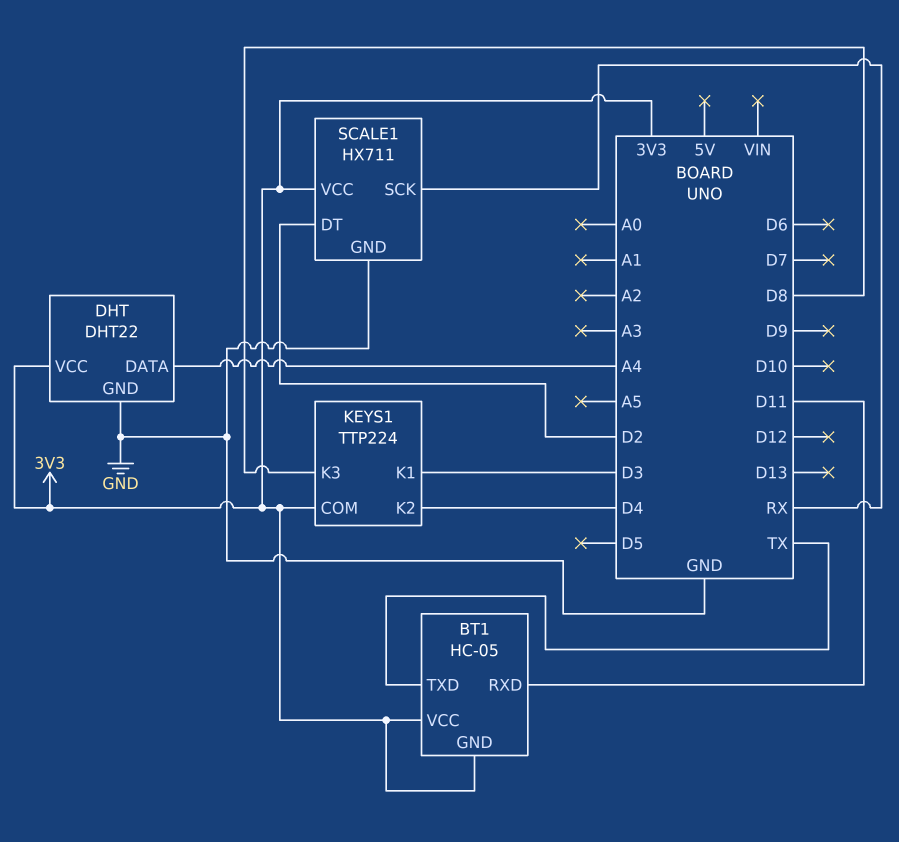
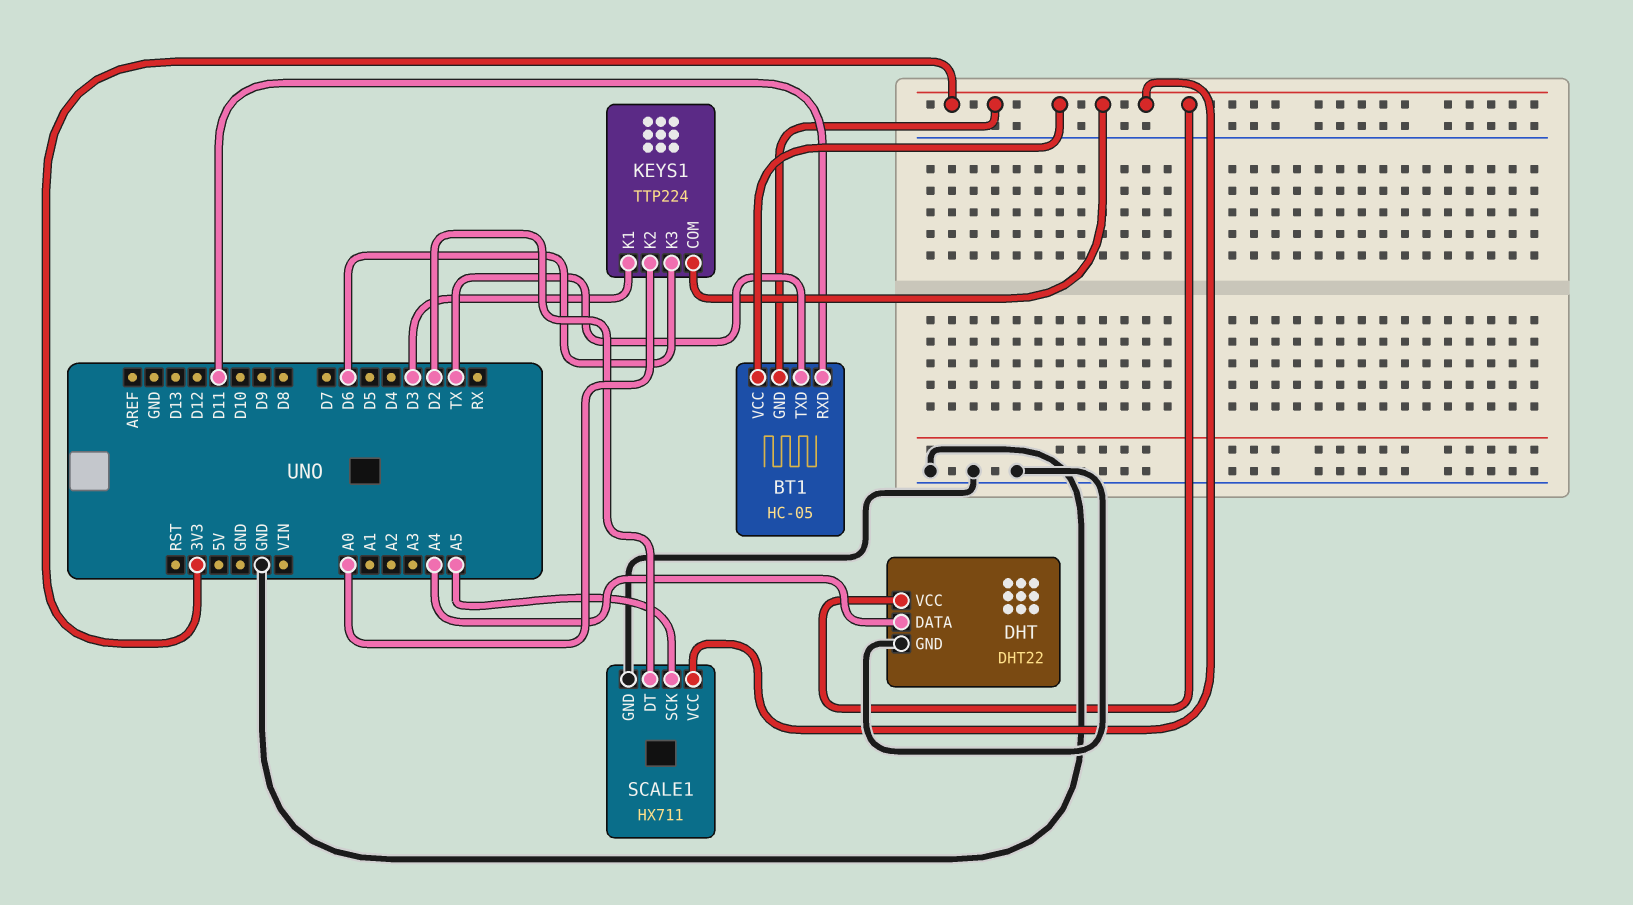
KEYS1 pin K2: D4 -> A0
KEYS1 pin K3: D8 -> D6
SCALE1 pin SCK: RX -> A5

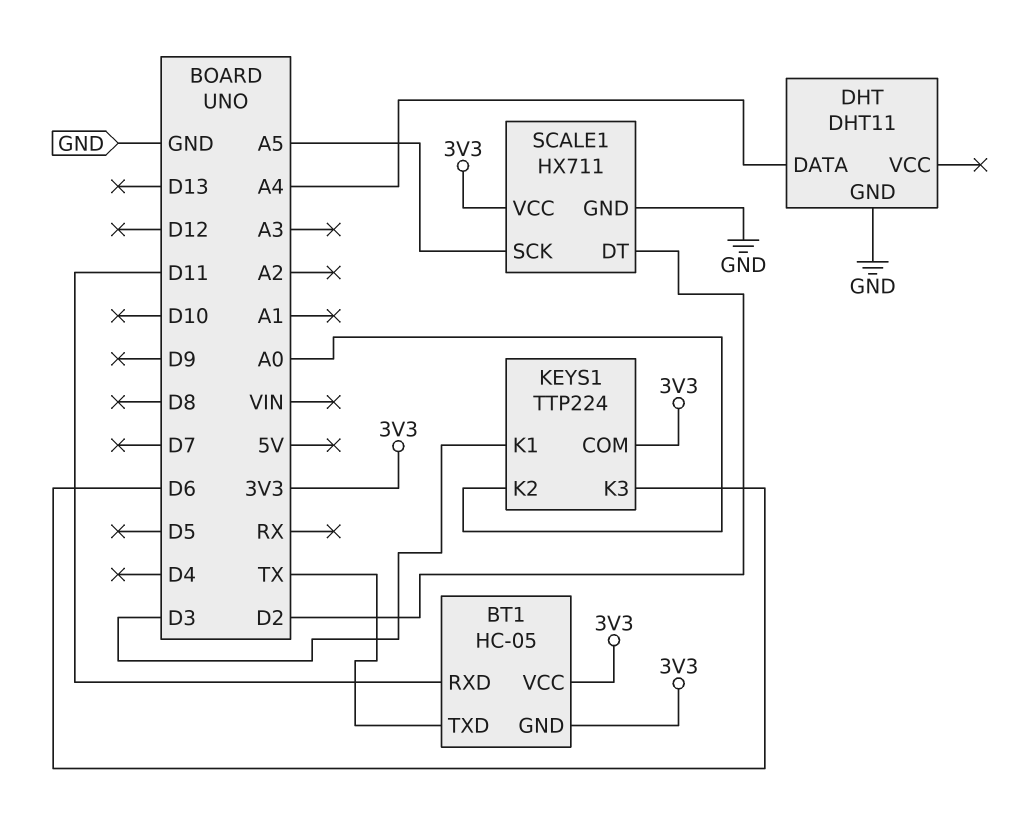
DHT: DHT22 -> DHT11
DHT pin VCC: 3V3 -> none

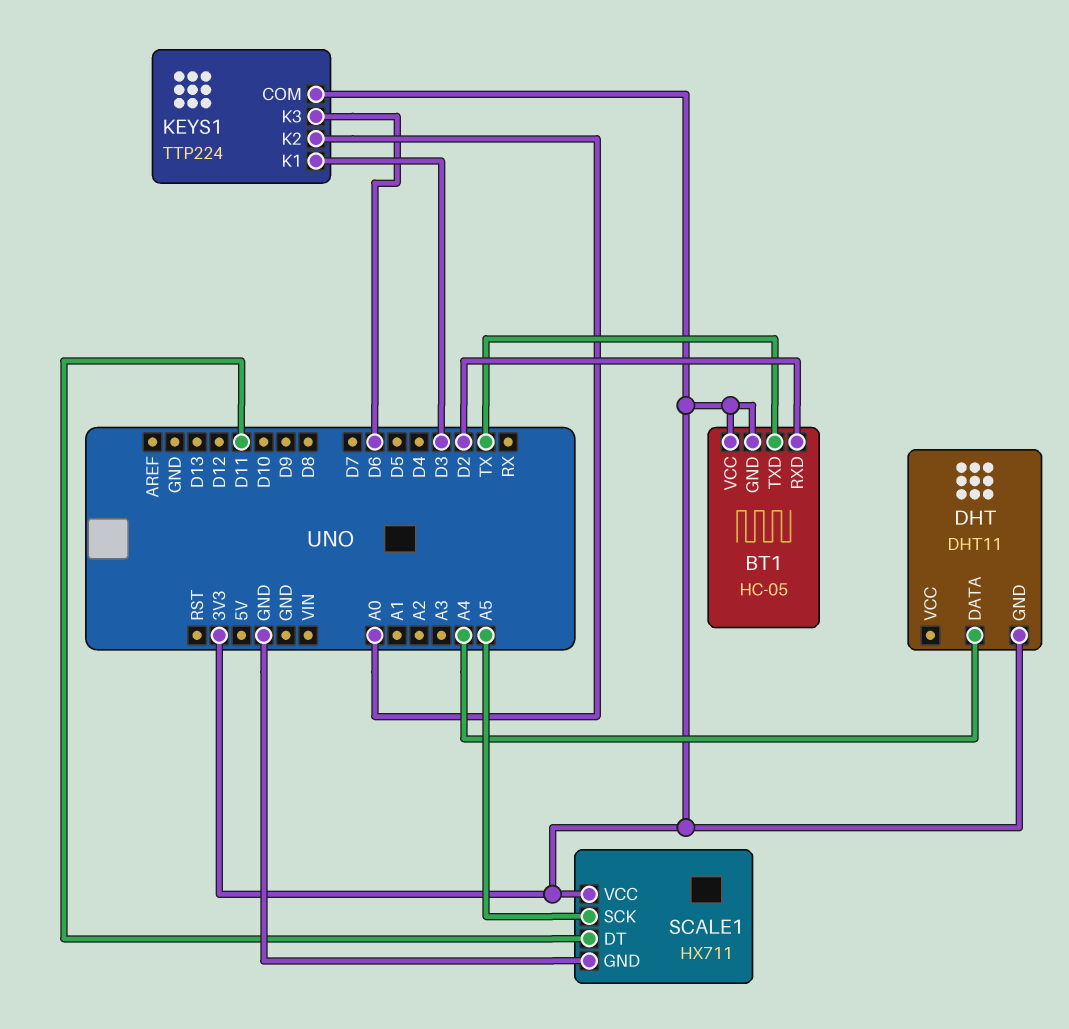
BT1 pin RXD: D11 -> D2
DHT pin GND: GND -> 3V3
SCALE1 pin DT: D2 -> D11

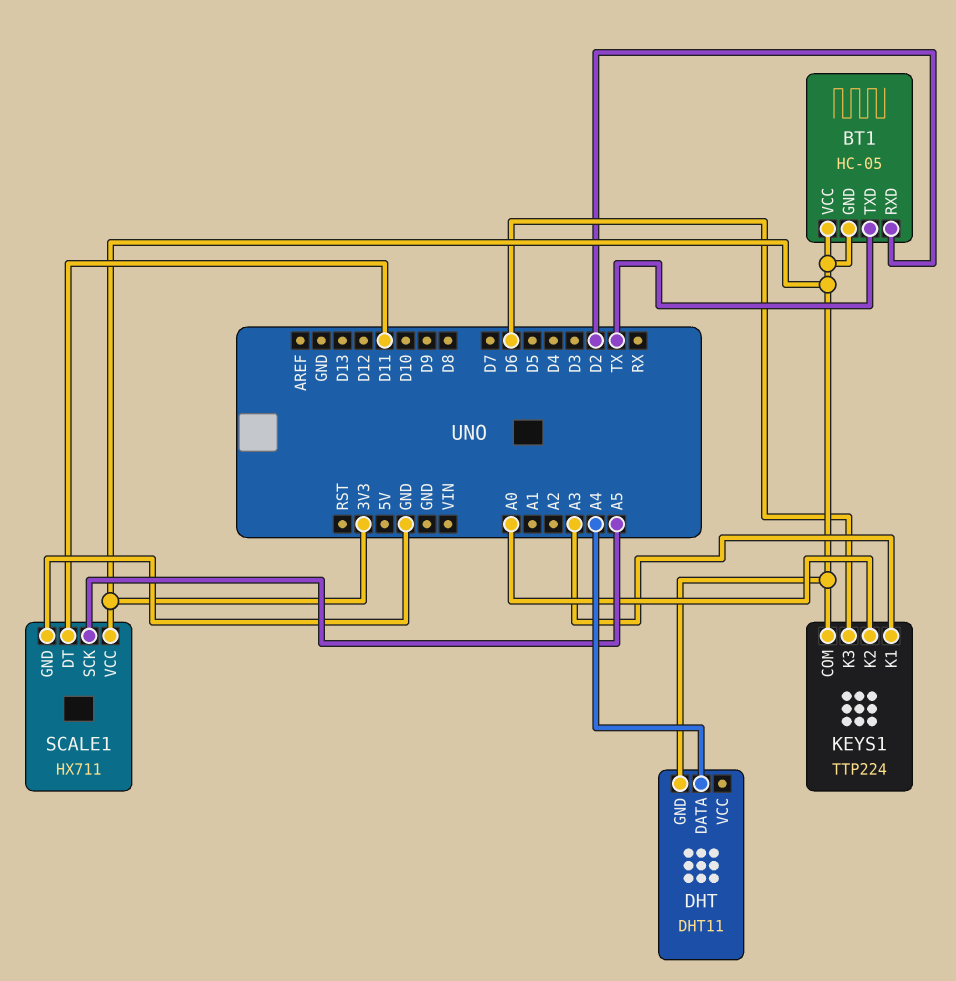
KEYS1 pin K1: D3 -> A3

